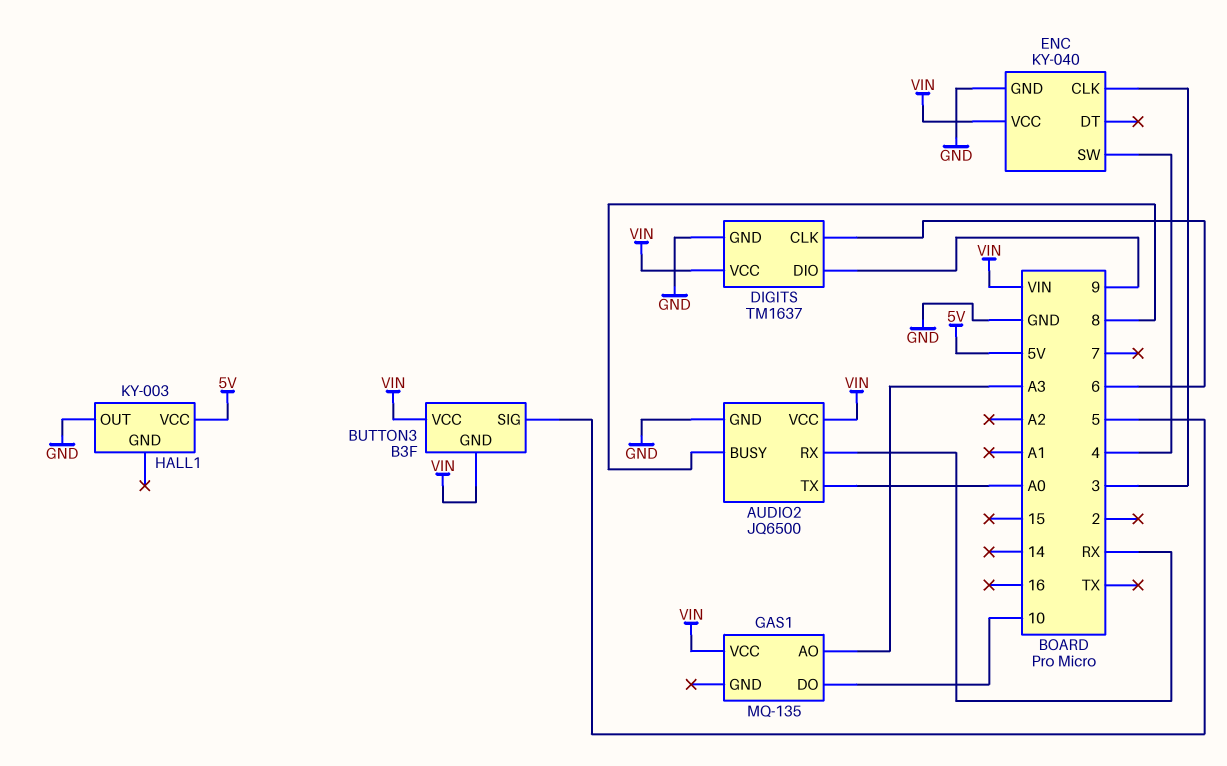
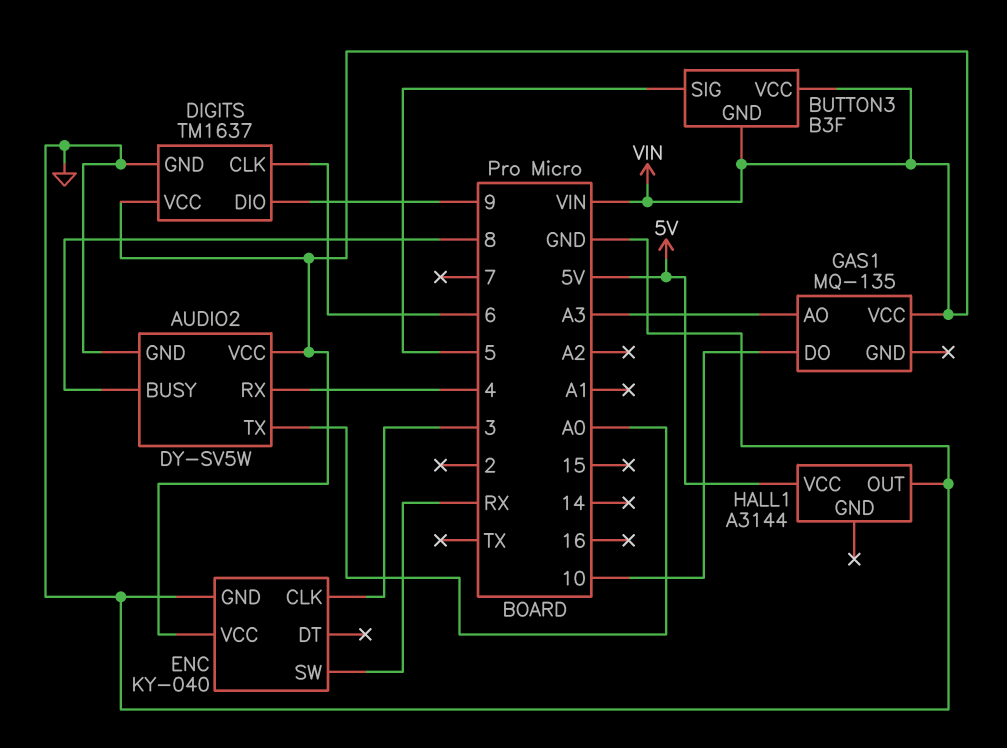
AUDIO2: JQ6500 -> DY-SV5W
AUDIO2 pin RX: RX -> 4
ENC pin SW: 4 -> RX
HALL1: KY-003 -> A3144

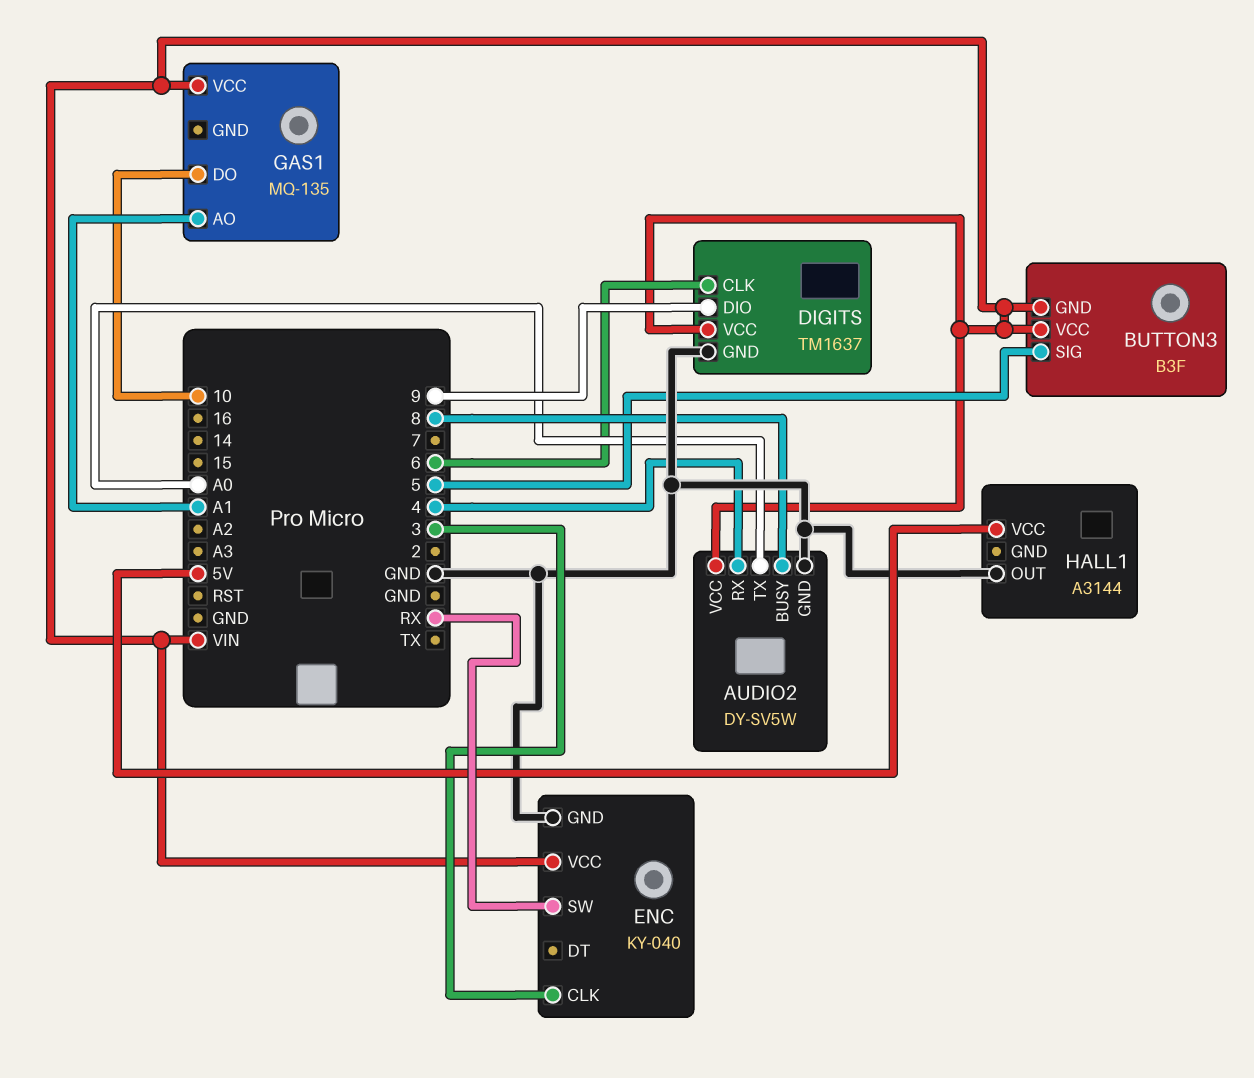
GAS1 pin AO: A3 -> A1

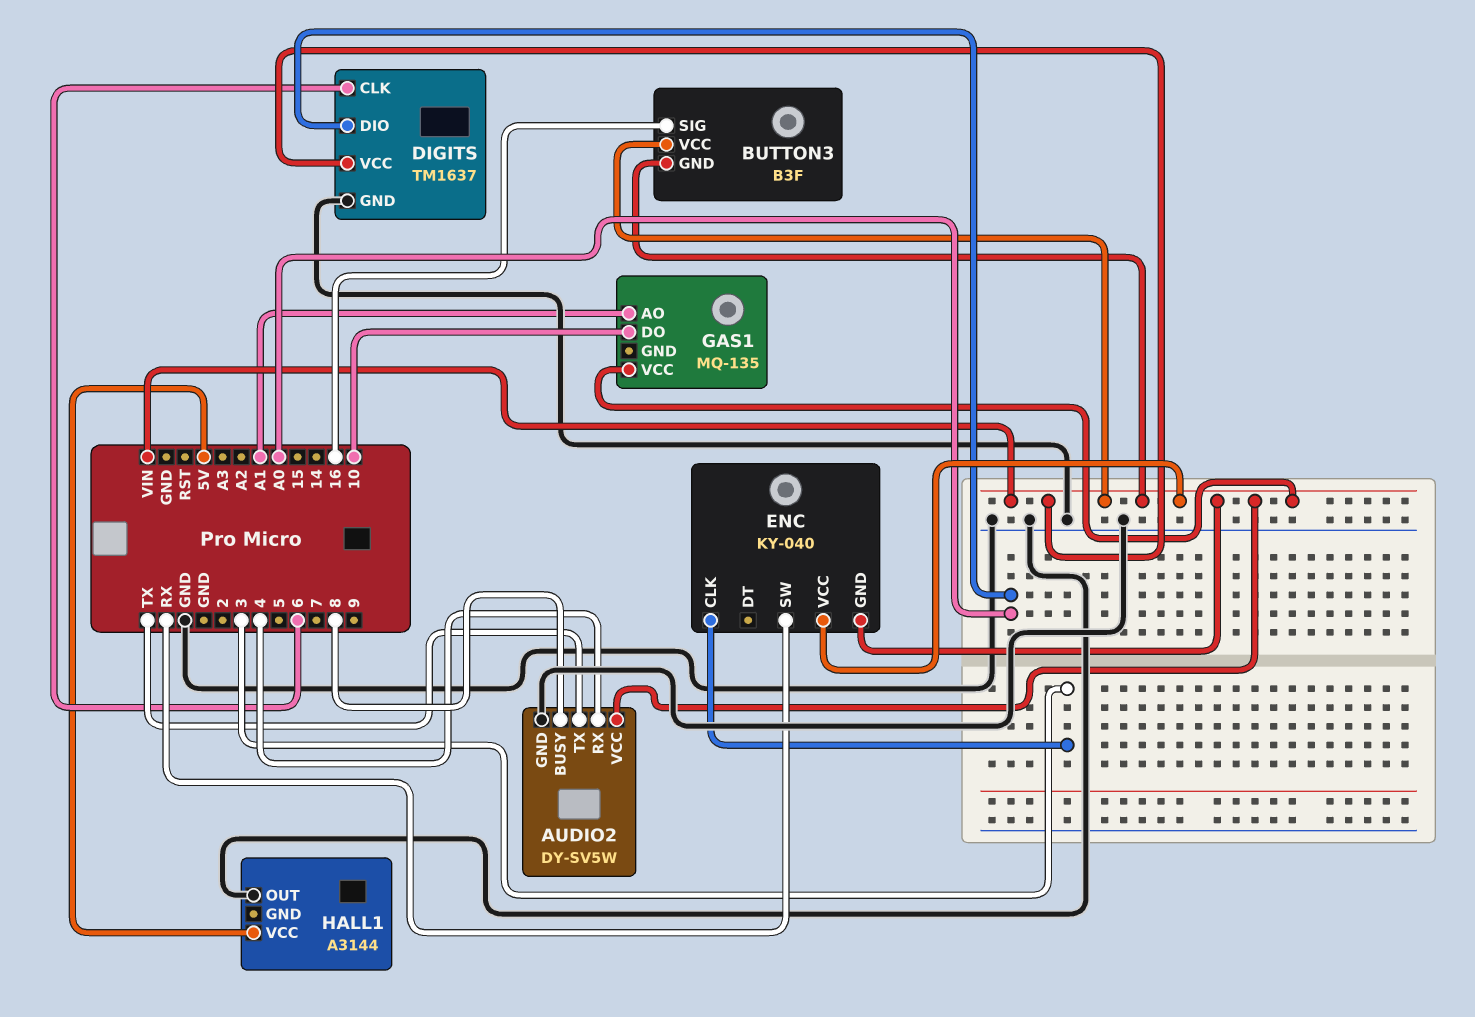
AUDIO2 pin TX: A0 -> TX
BUTTON3 pin SIG: 5 -> 16
DIGITS pin DIO: 9 -> A0
ENC pin GND: GND -> VIN

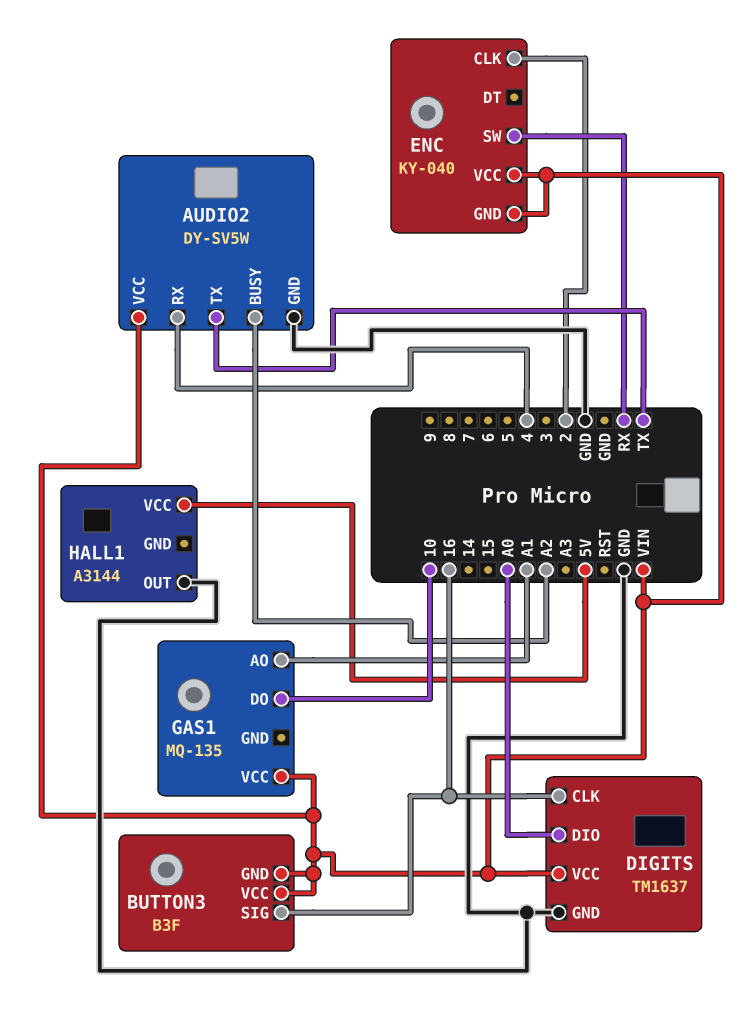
AUDIO2 pin BUSY: 8 -> A2
DIGITS pin CLK: 6 -> 16
ENC pin CLK: 3 -> 2

